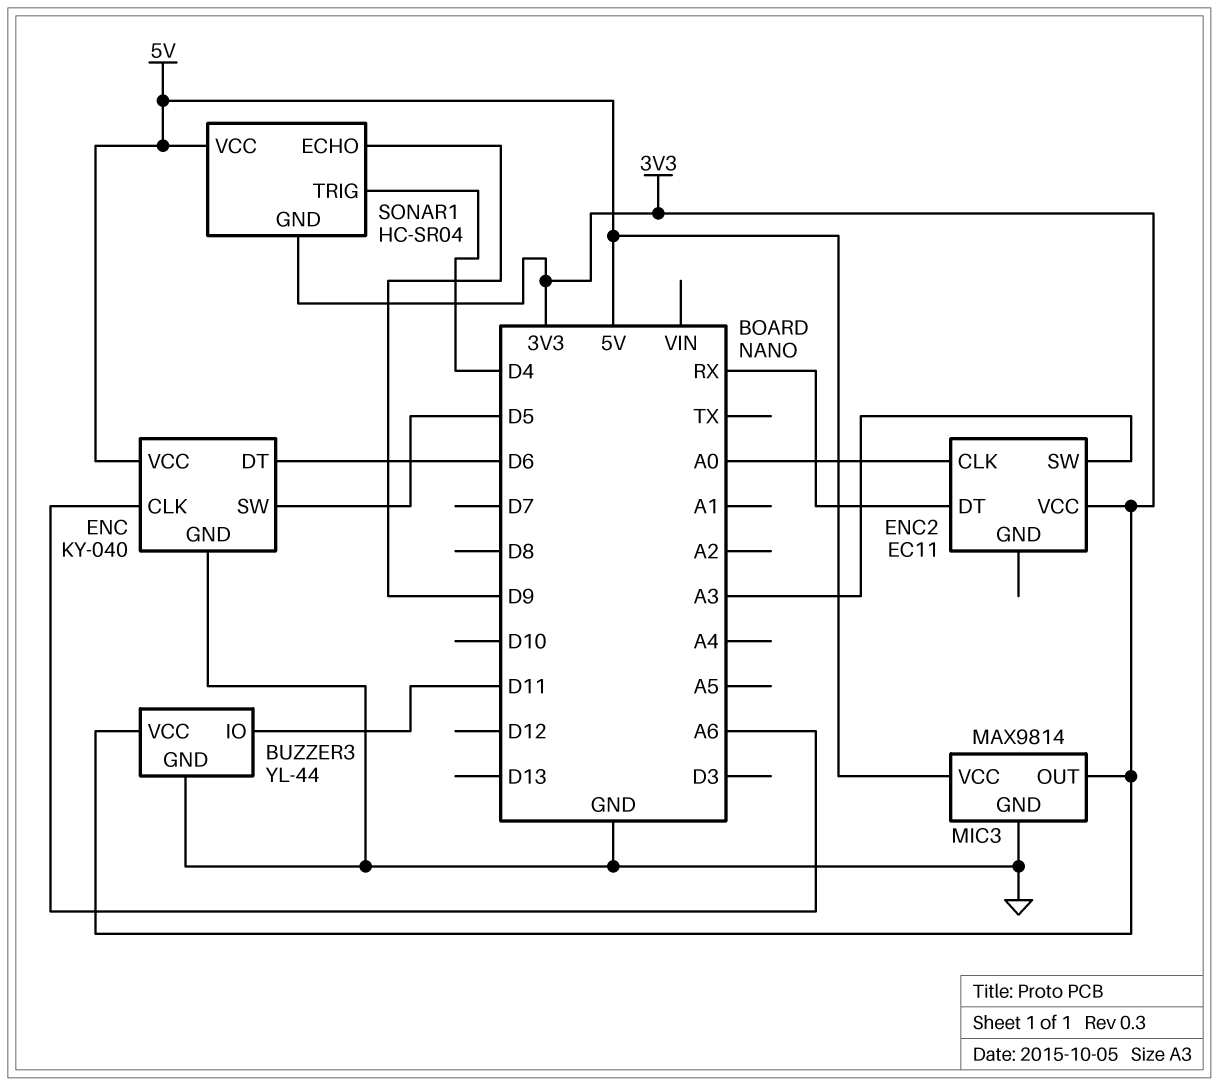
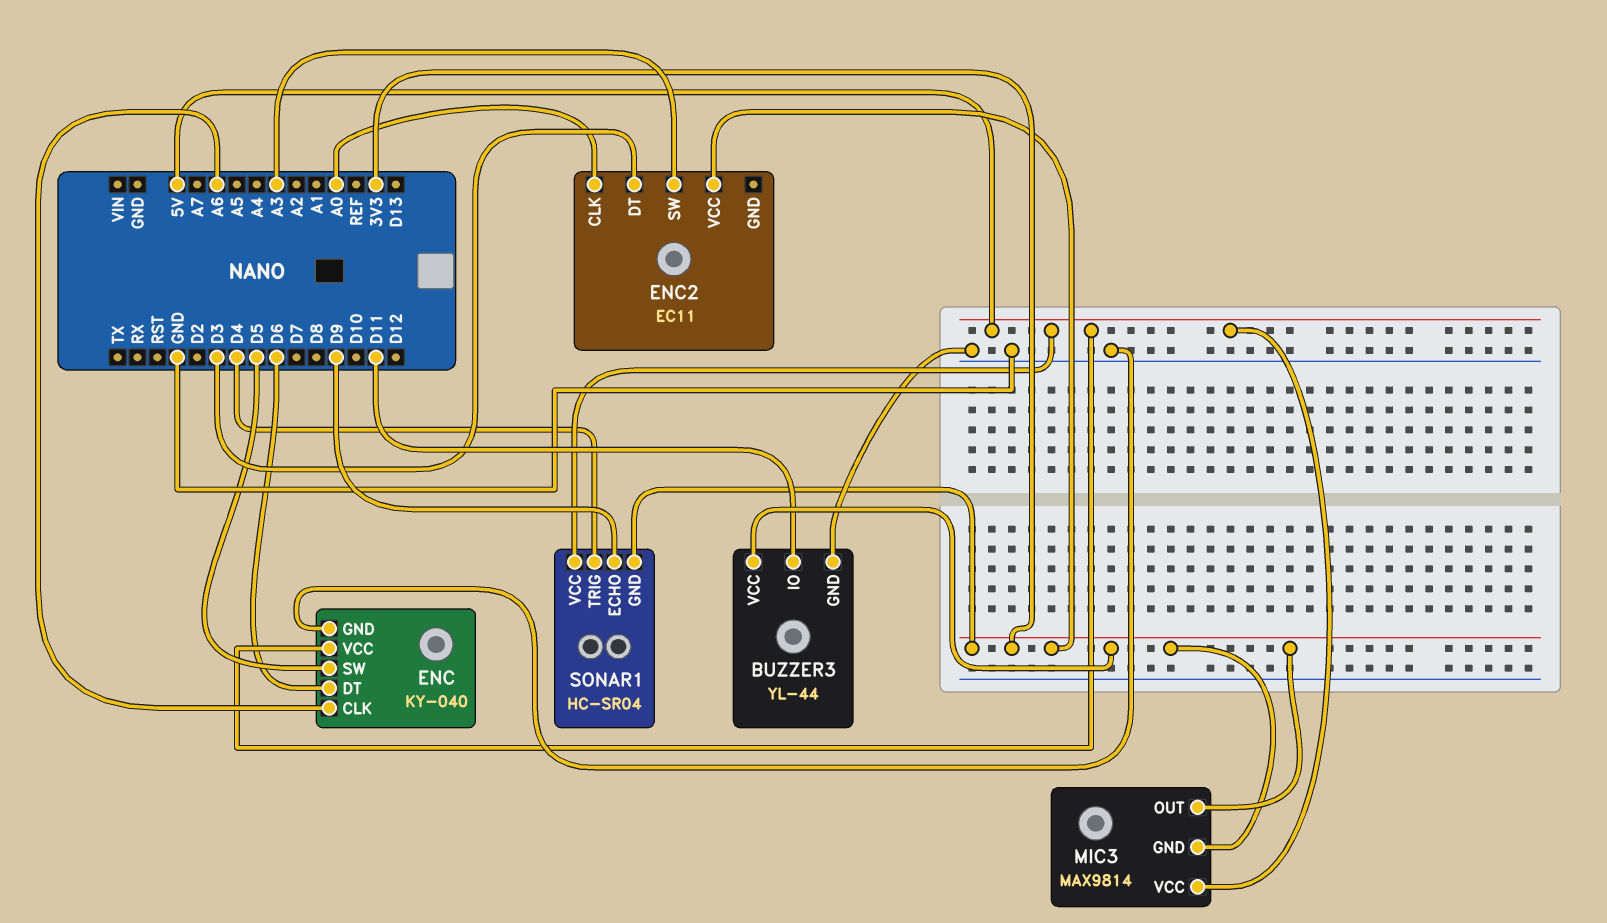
ENC2 pin DT: RX -> D3
MIC3 pin GND: GND -> 3V3

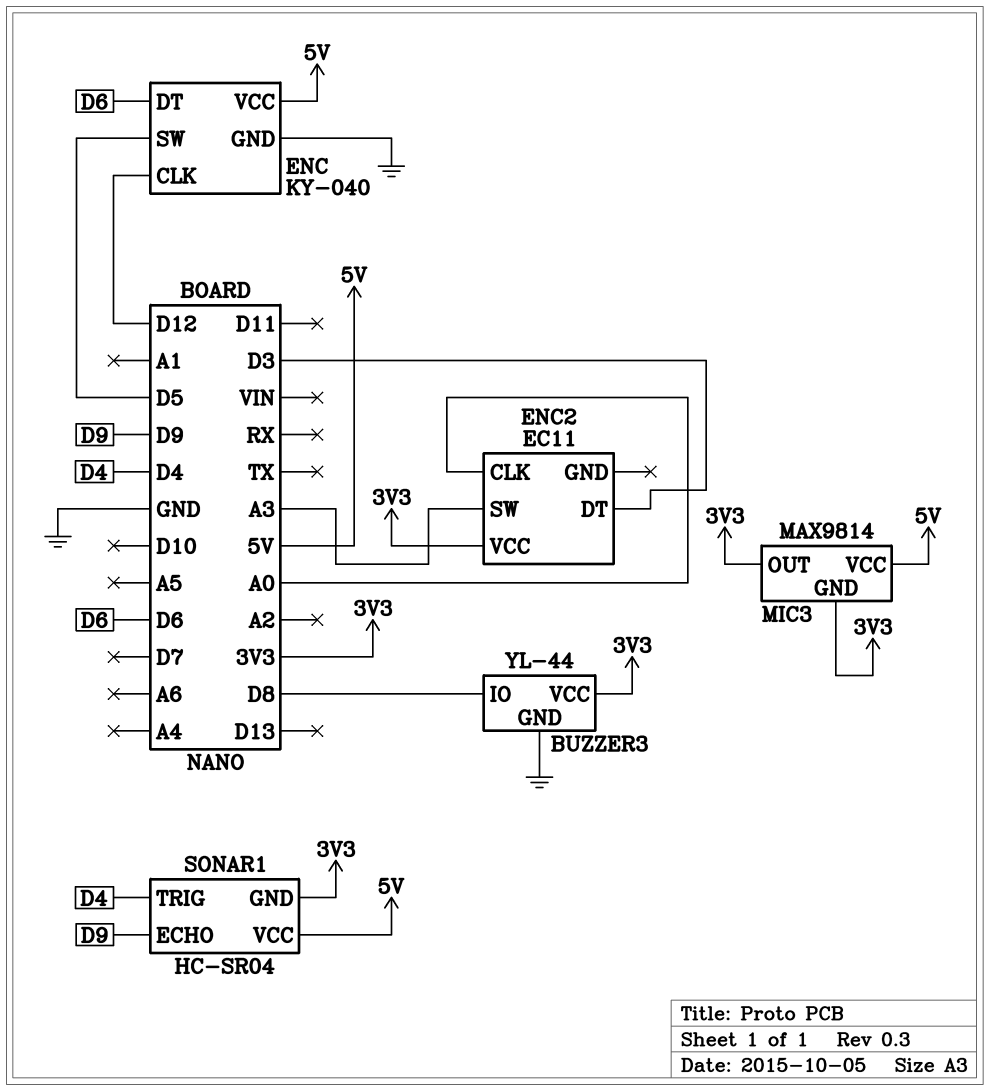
BUZZER3 pin IO: D11 -> D8
ENC pin CLK: A6 -> D12

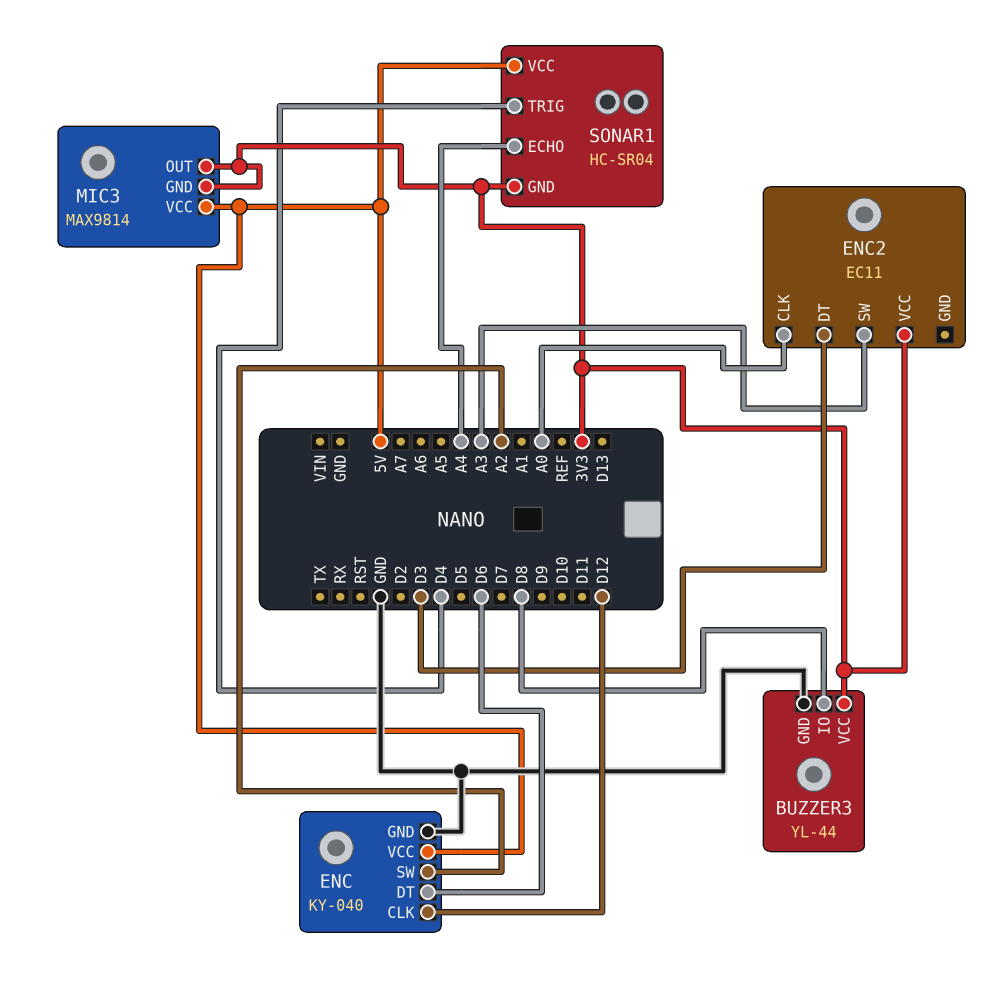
ENC pin SW: D5 -> A2
SONAR1 pin ECHO: D9 -> A4

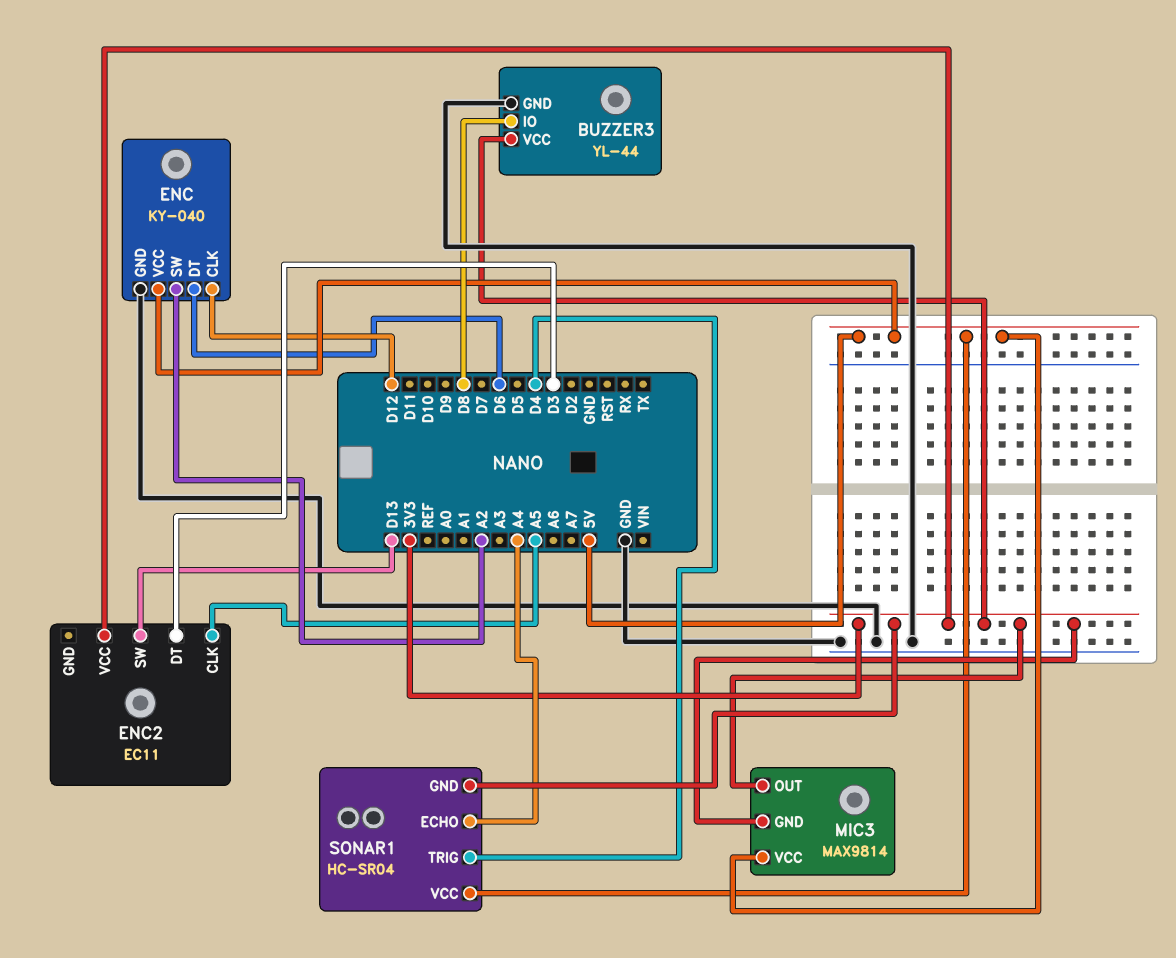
ENC2 pin CLK: A0 -> A5
ENC2 pin SW: A3 -> D13

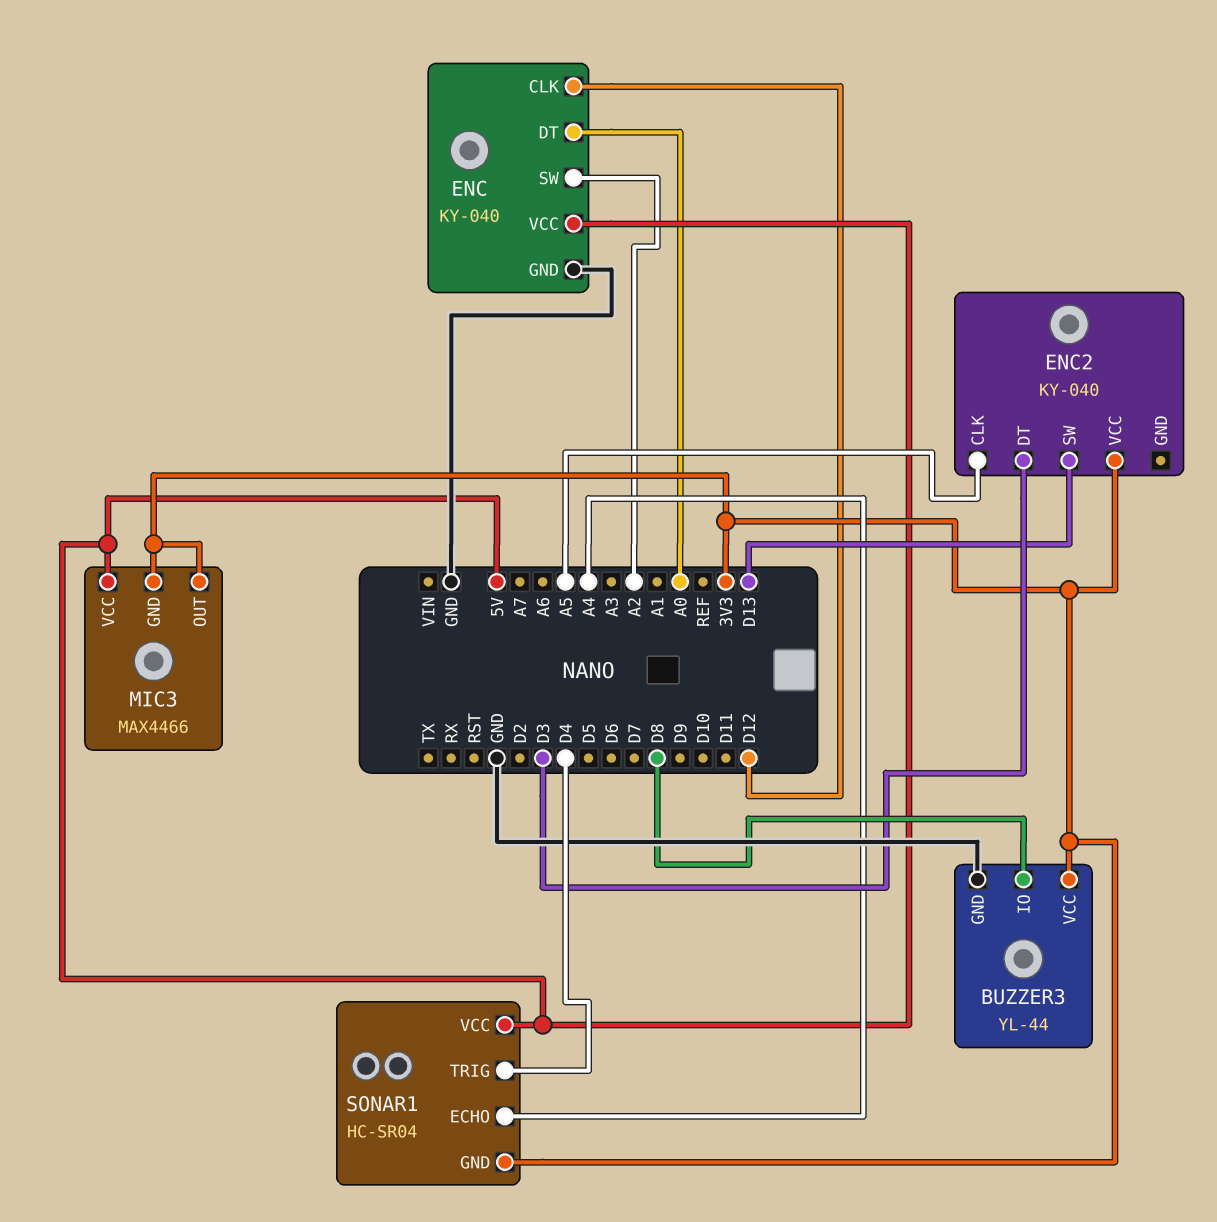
ENC pin DT: D6 -> A0
ENC2: EC11 -> KY-040
MIC3: MAX9814 -> MAX4466

